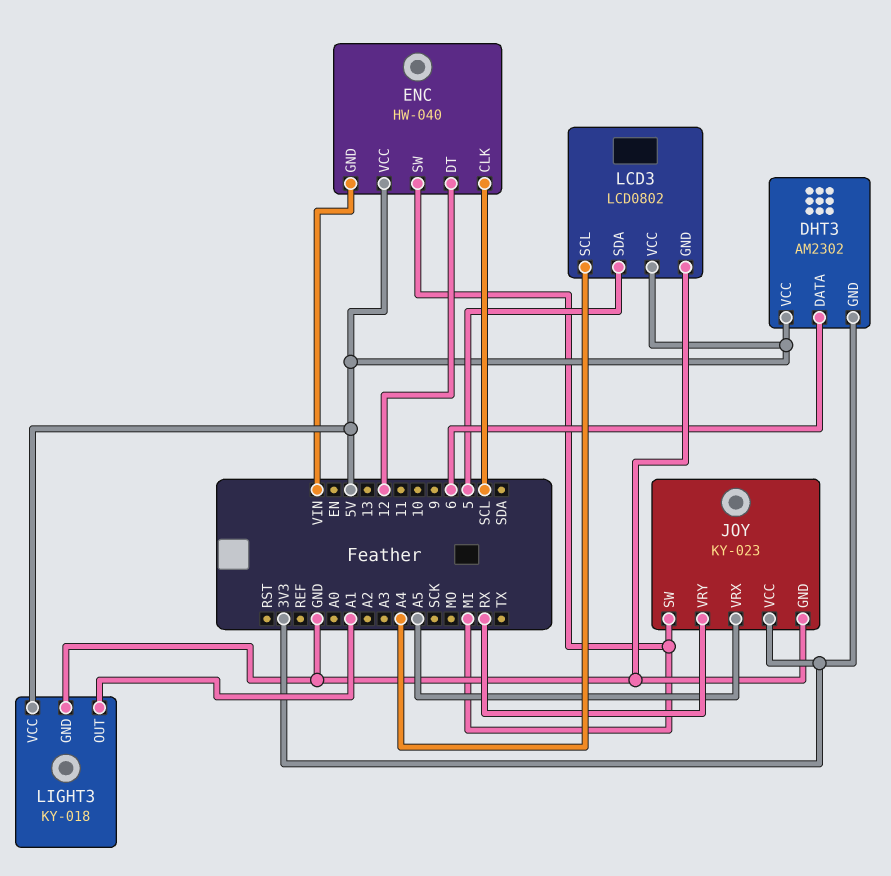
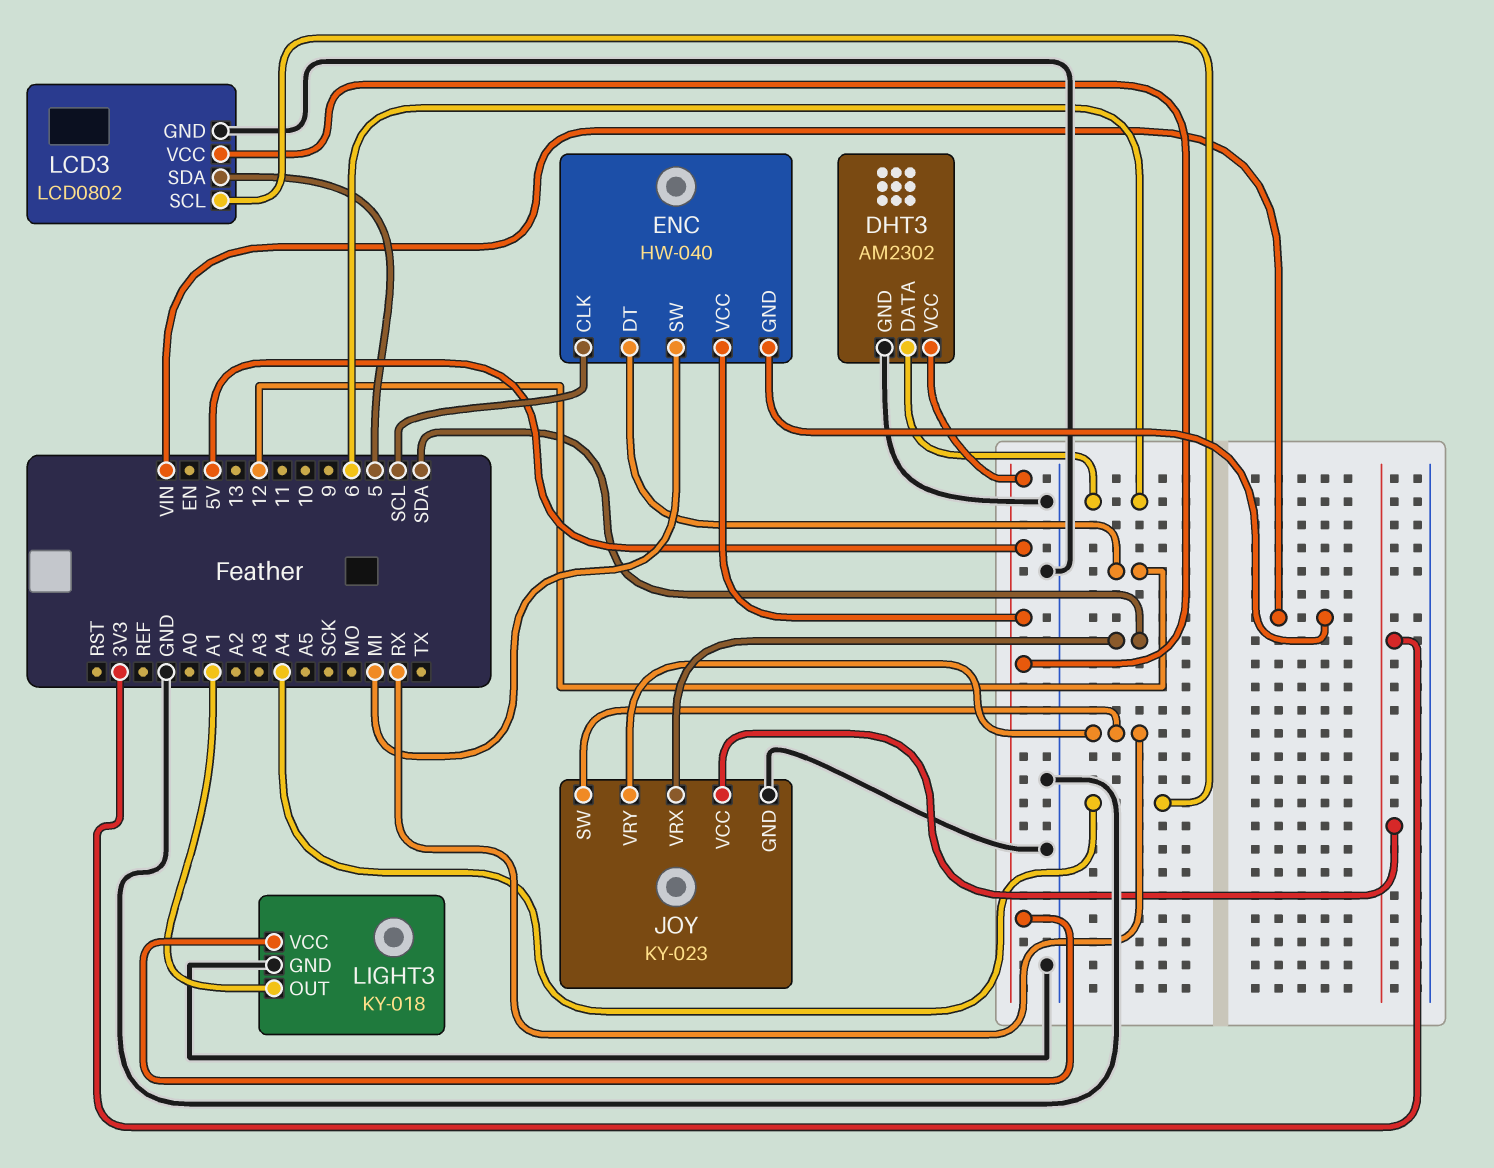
DHT3 pin GND: 3V3 -> GND
JOY pin SW: MI -> RX
JOY pin VRX: A5 -> SDA

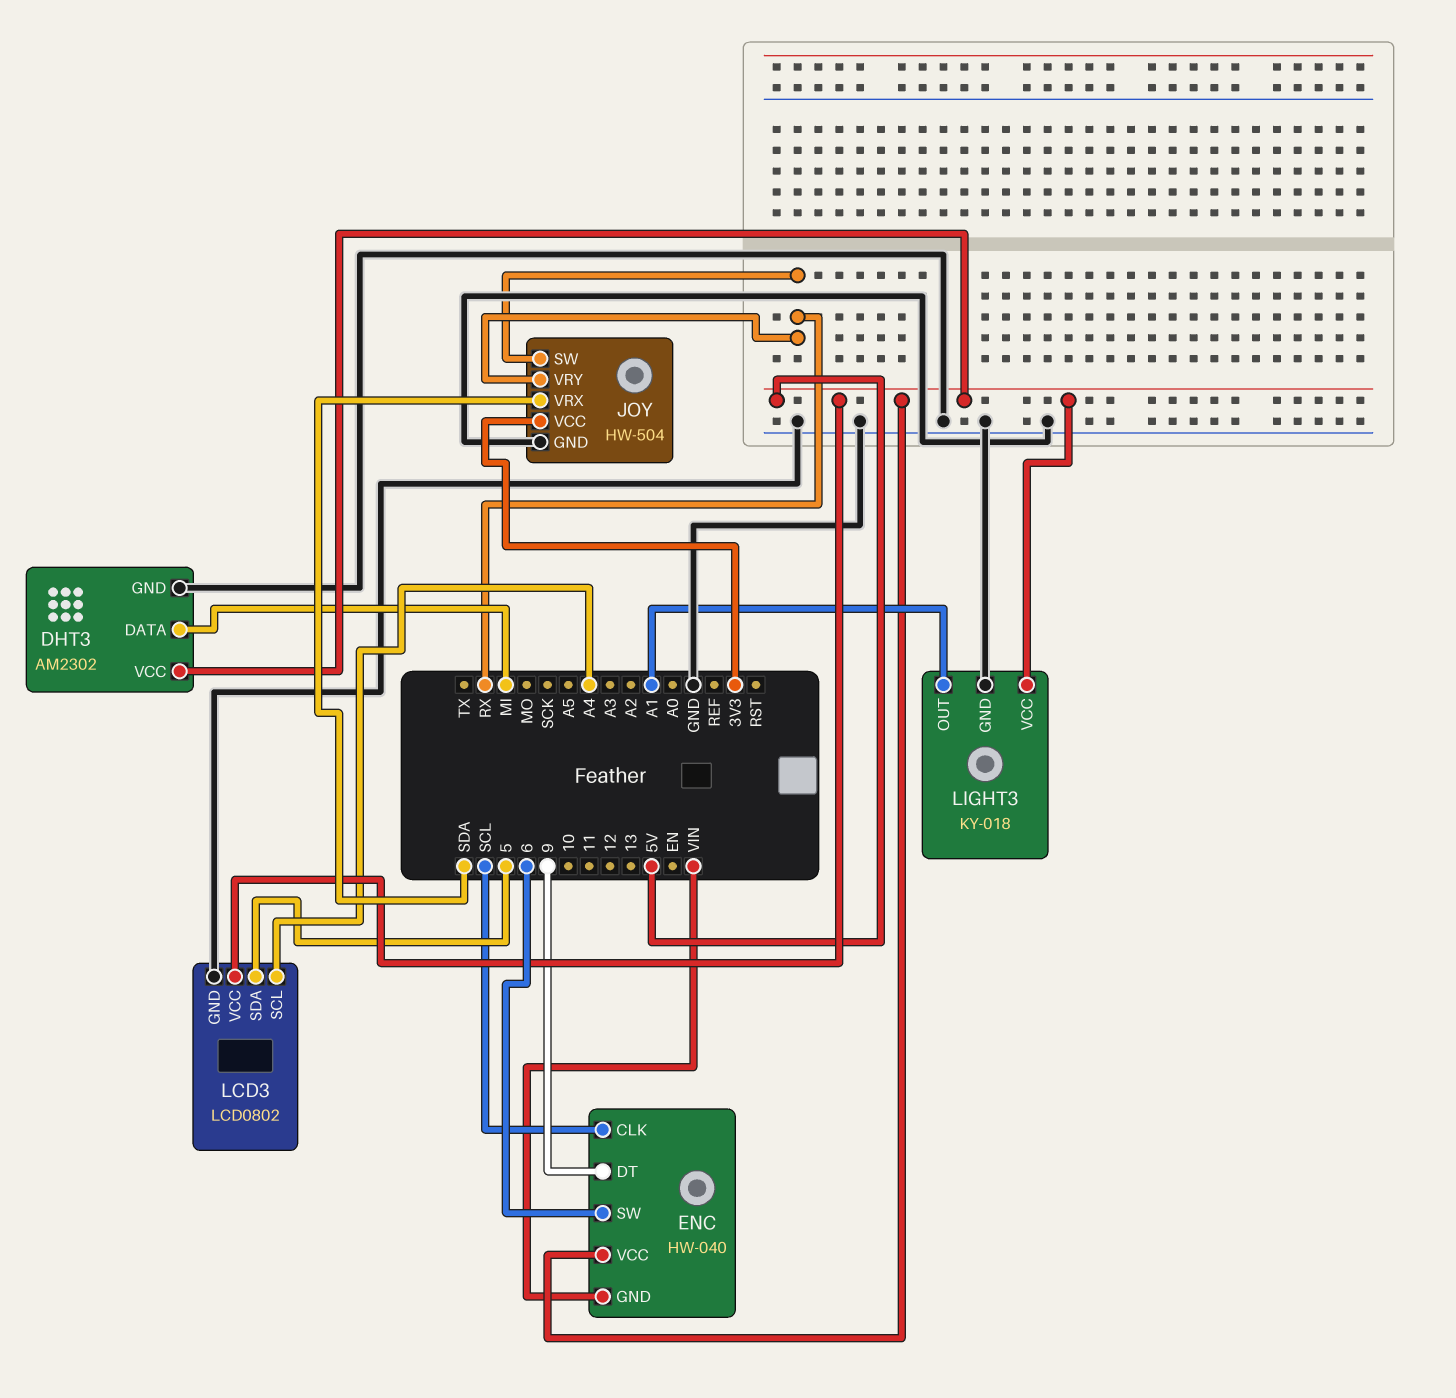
DHT3 pin DATA: 6 -> MI
ENC pin DT: 12 -> 9
ENC pin SW: MI -> 6
JOY: KY-023 -> HW-504

